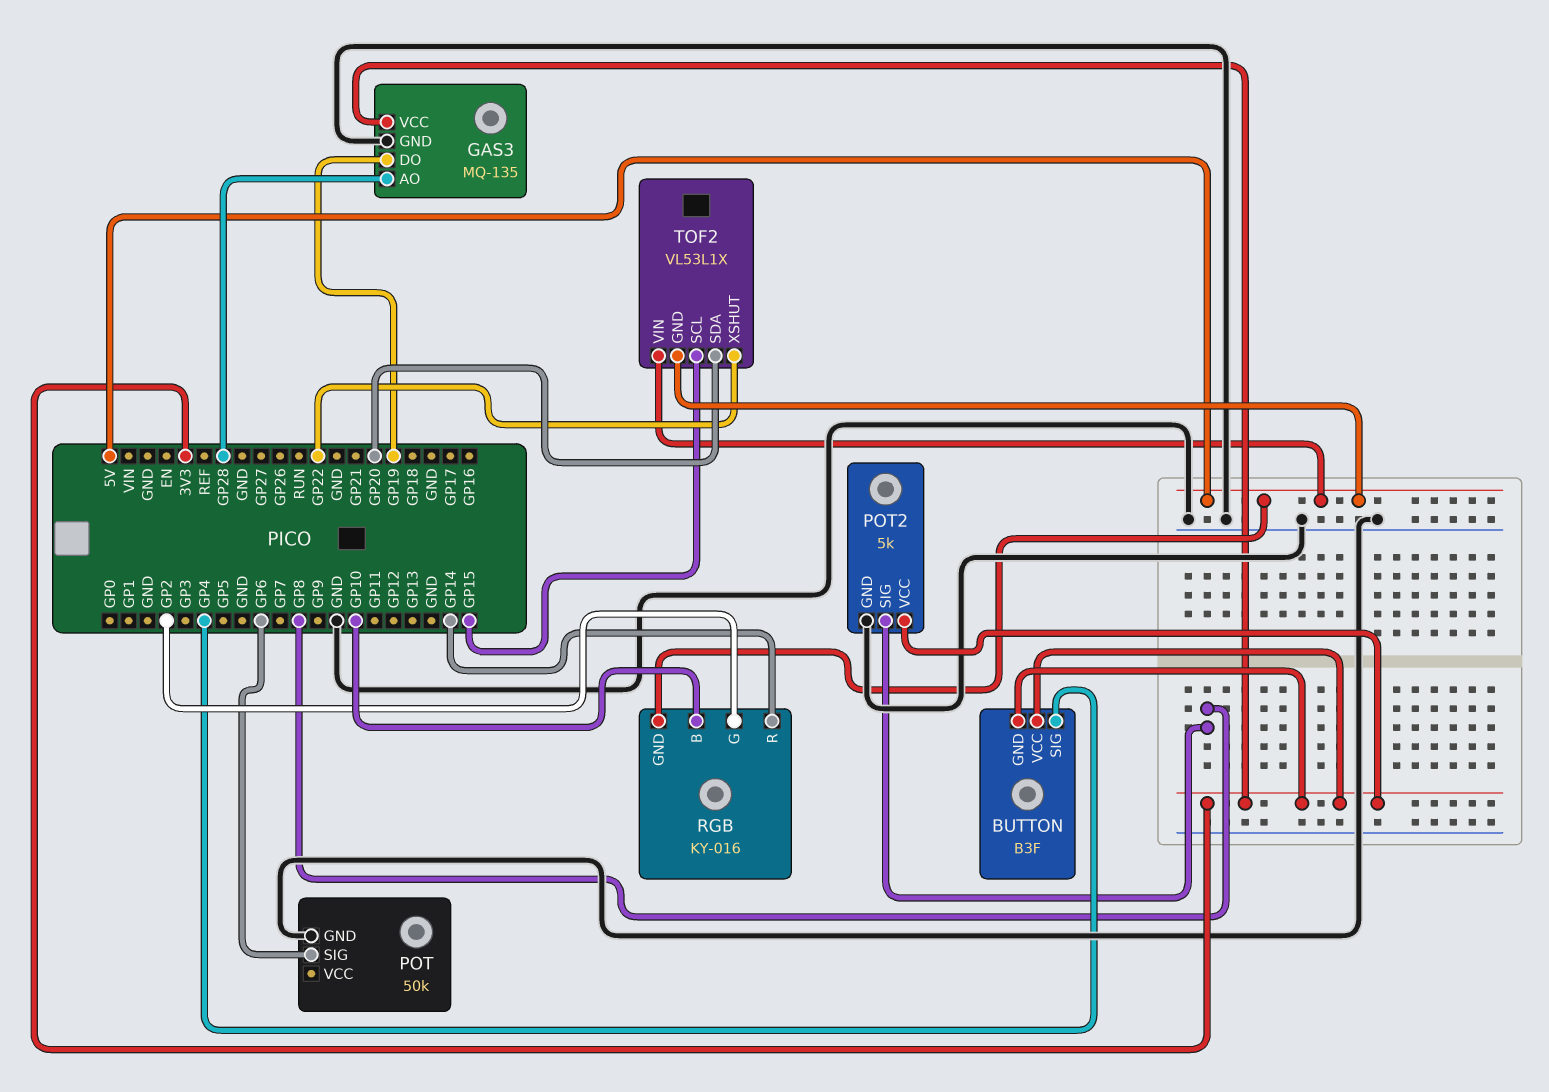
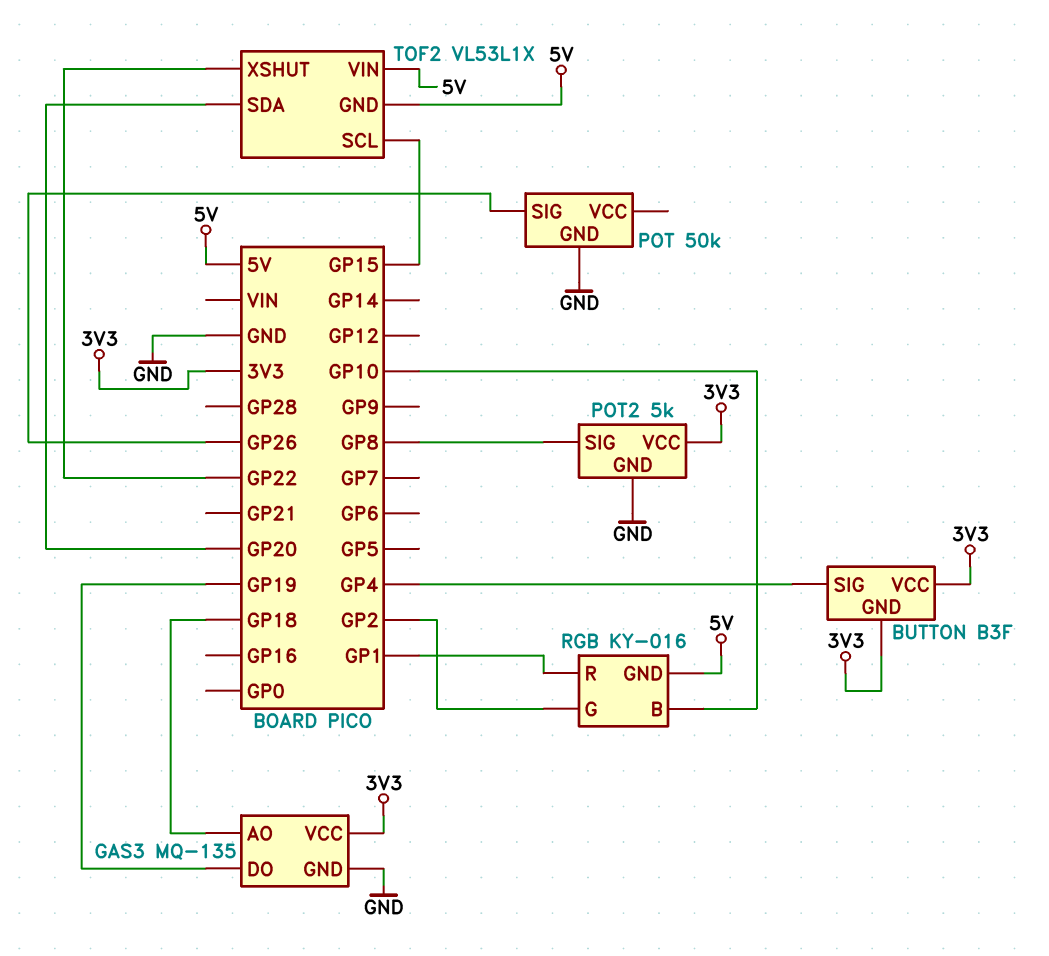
GAS3 pin AO: GP28 -> GP18
POT pin SIG: GP6 -> GP26
RGB pin R: GP14 -> GP1

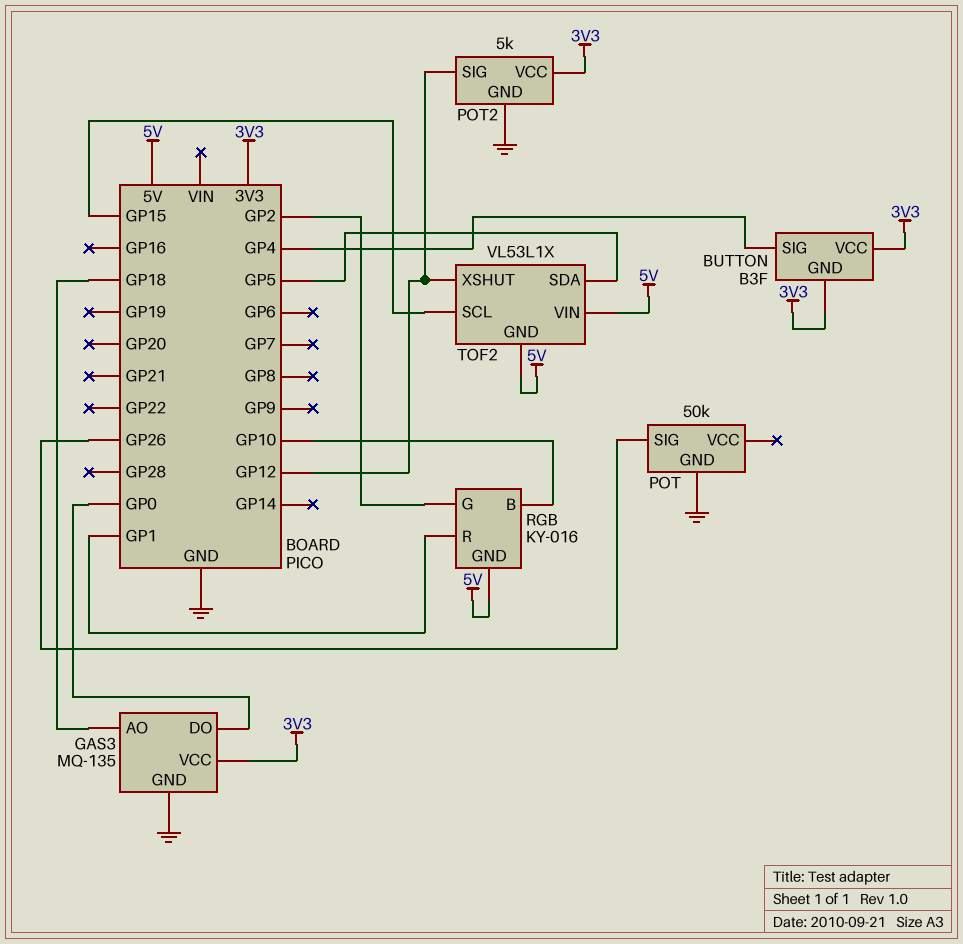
GAS3 pin DO: GP19 -> GP0
POT2 pin SIG: GP8 -> GP12
TOF2 pin SDA: GP20 -> GP5
TOF2 pin XSHUT: GP22 -> GP12

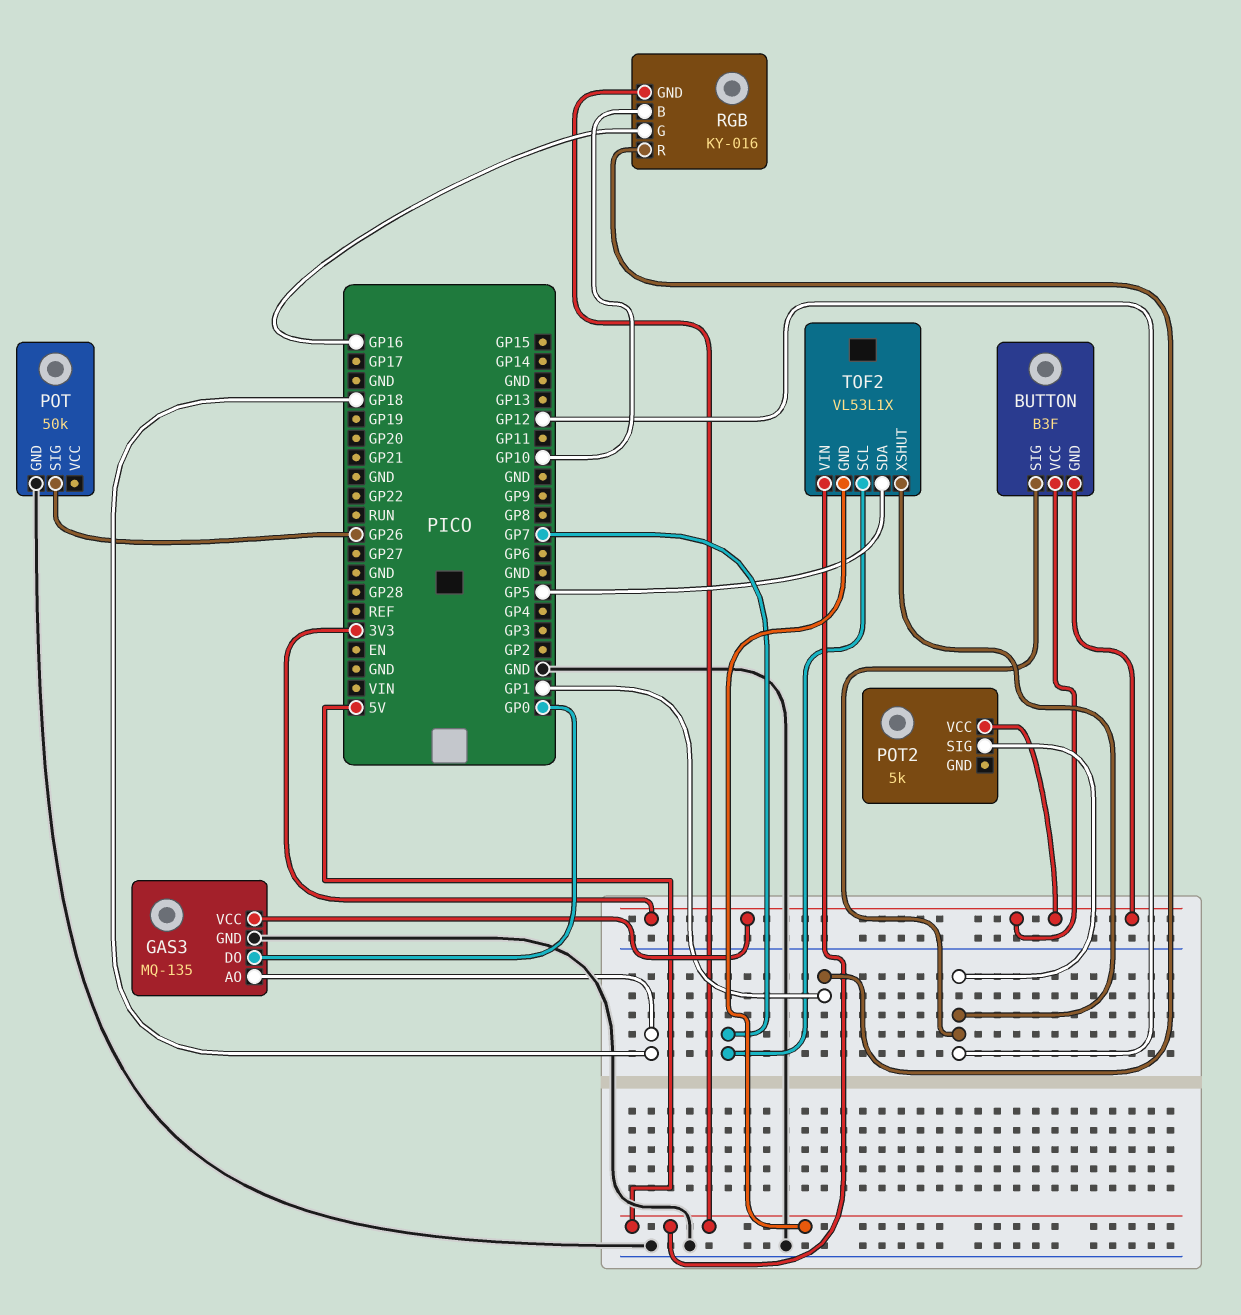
BUTTON pin SIG: GP4 -> GP12
POT2 pin GND: GND -> none
RGB pin G: GP2 -> GP16
TOF2 pin SCL: GP15 -> GP7

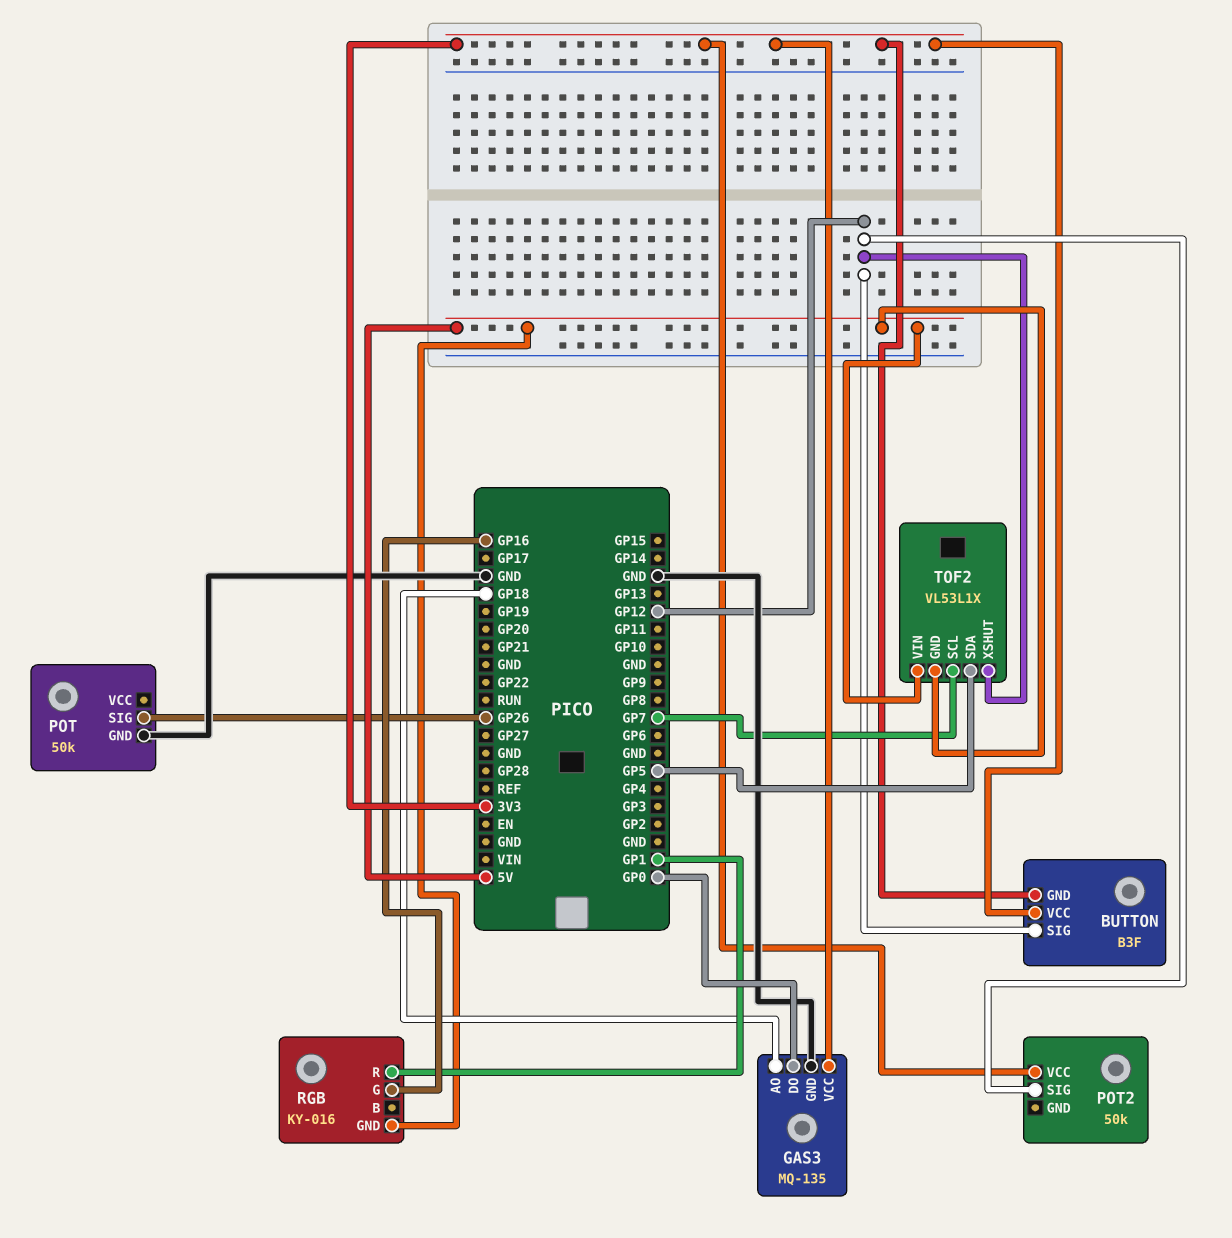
POT2: 5k -> 50k
RGB pin B: GP10 -> none

